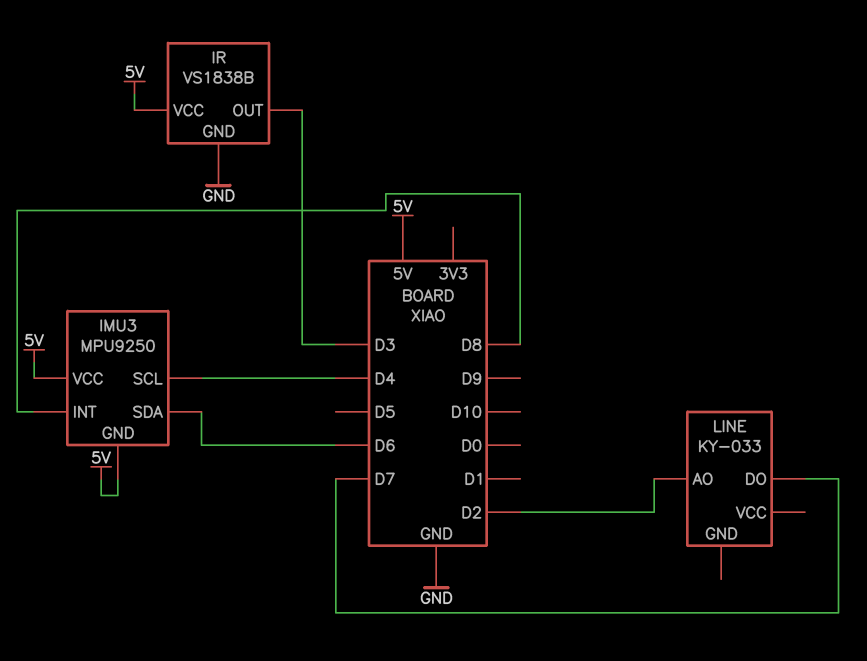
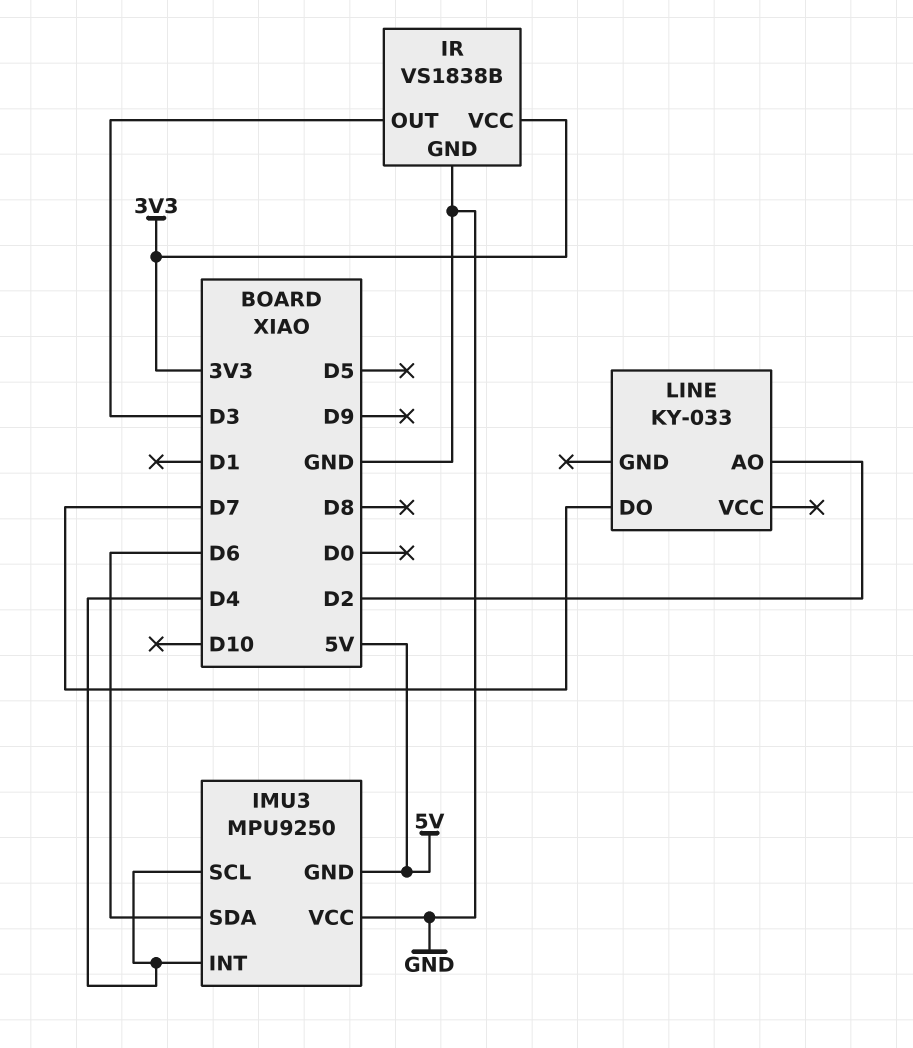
IMU3 pin INT: D8 -> D4
IMU3 pin VCC: 5V -> GND
IR pin VCC: 5V -> 3V3

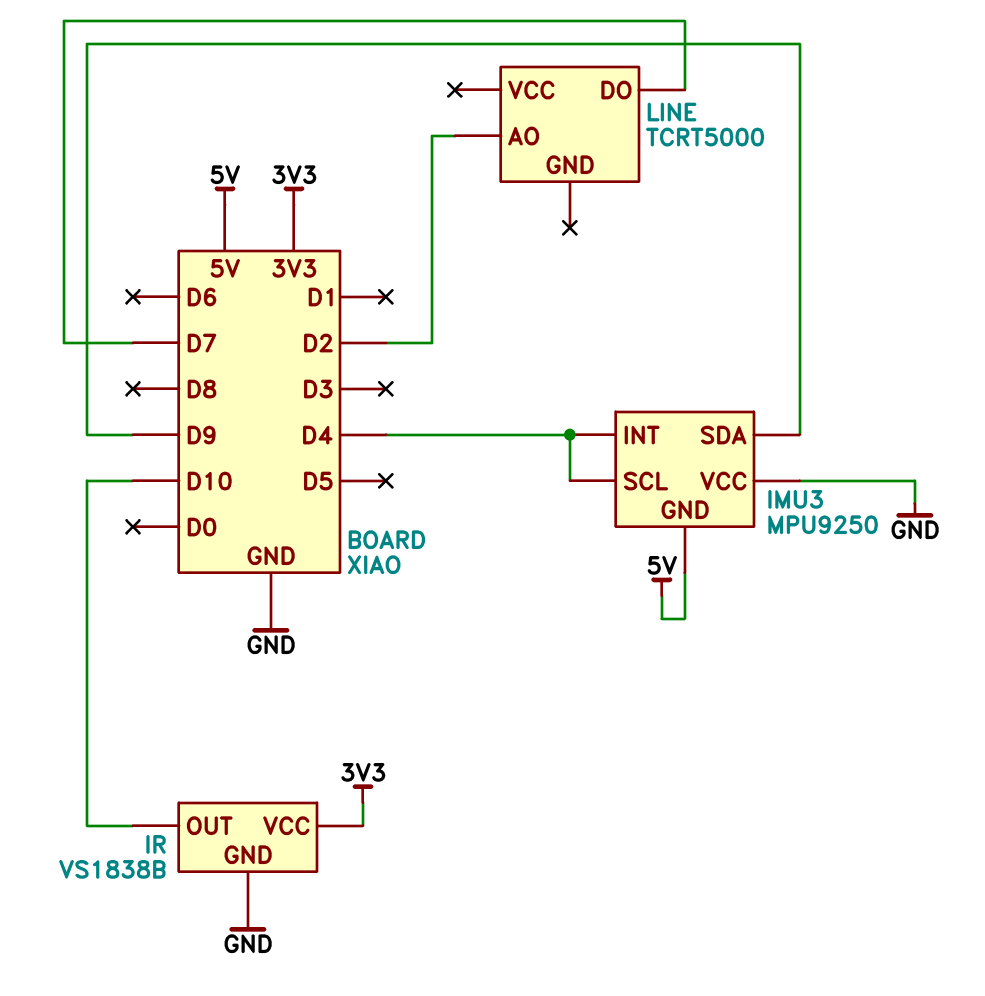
IMU3 pin SDA: D6 -> D9
IR pin OUT: D3 -> D10
LINE: KY-033 -> TCRT5000

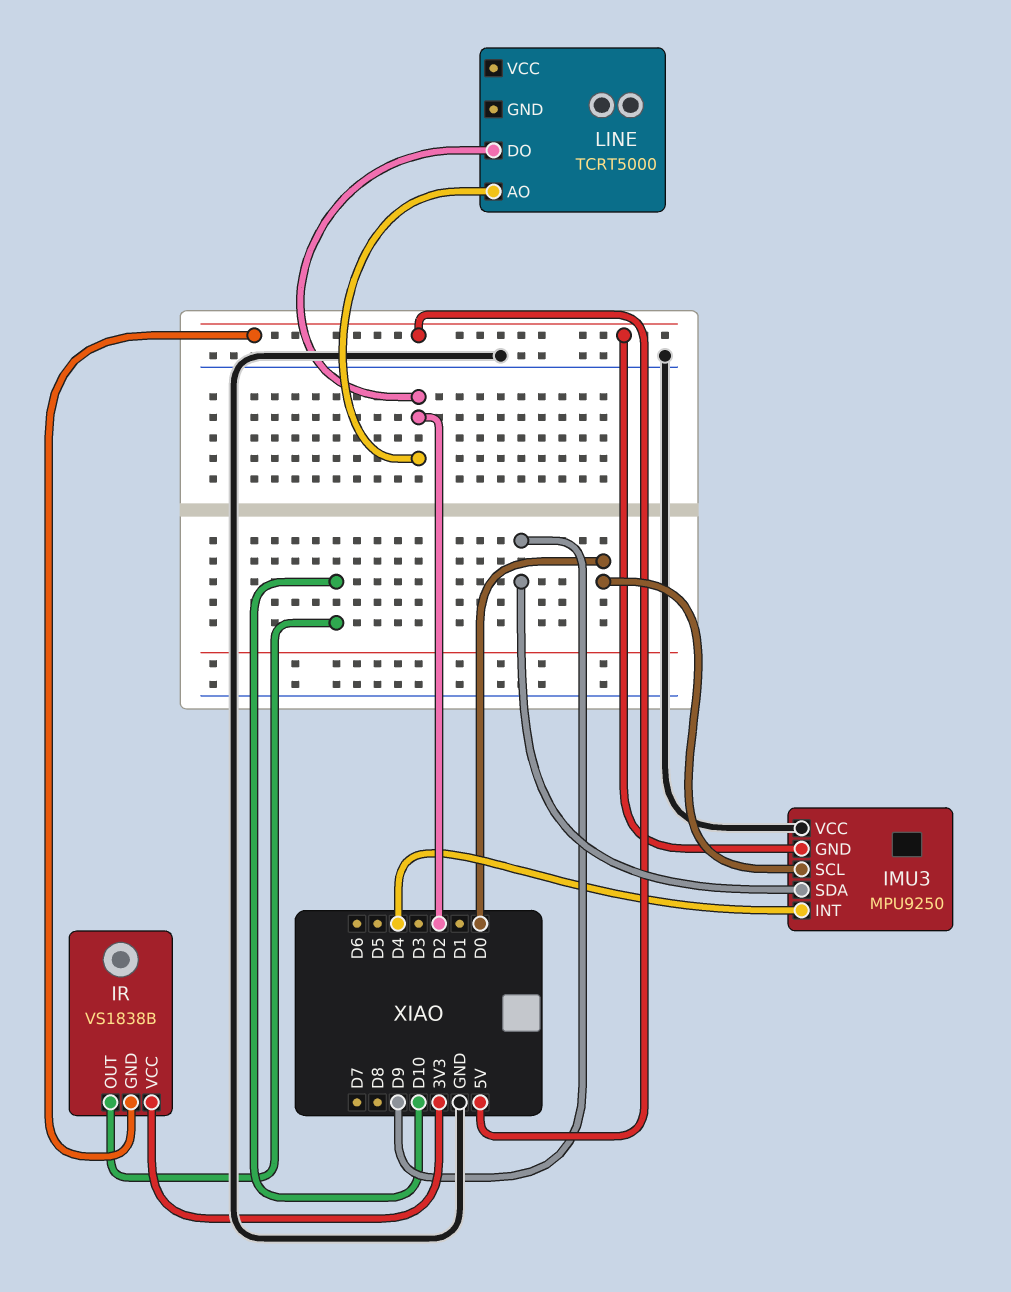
IMU3 pin SCL: D4 -> D0
IR pin GND: GND -> 5V
LINE pin DO: D7 -> D2

